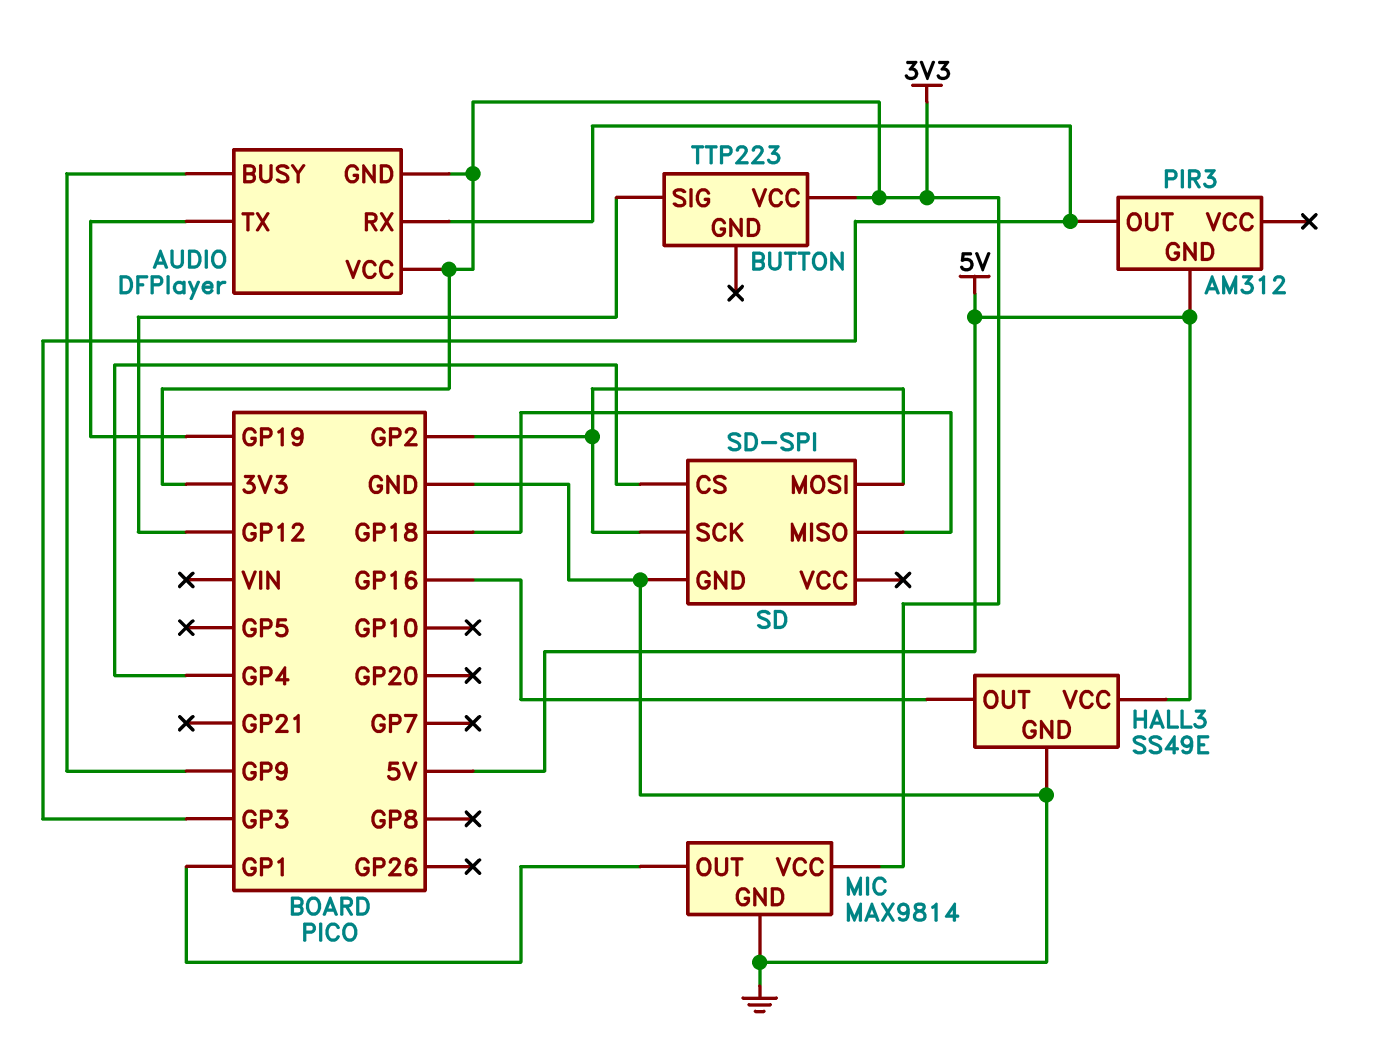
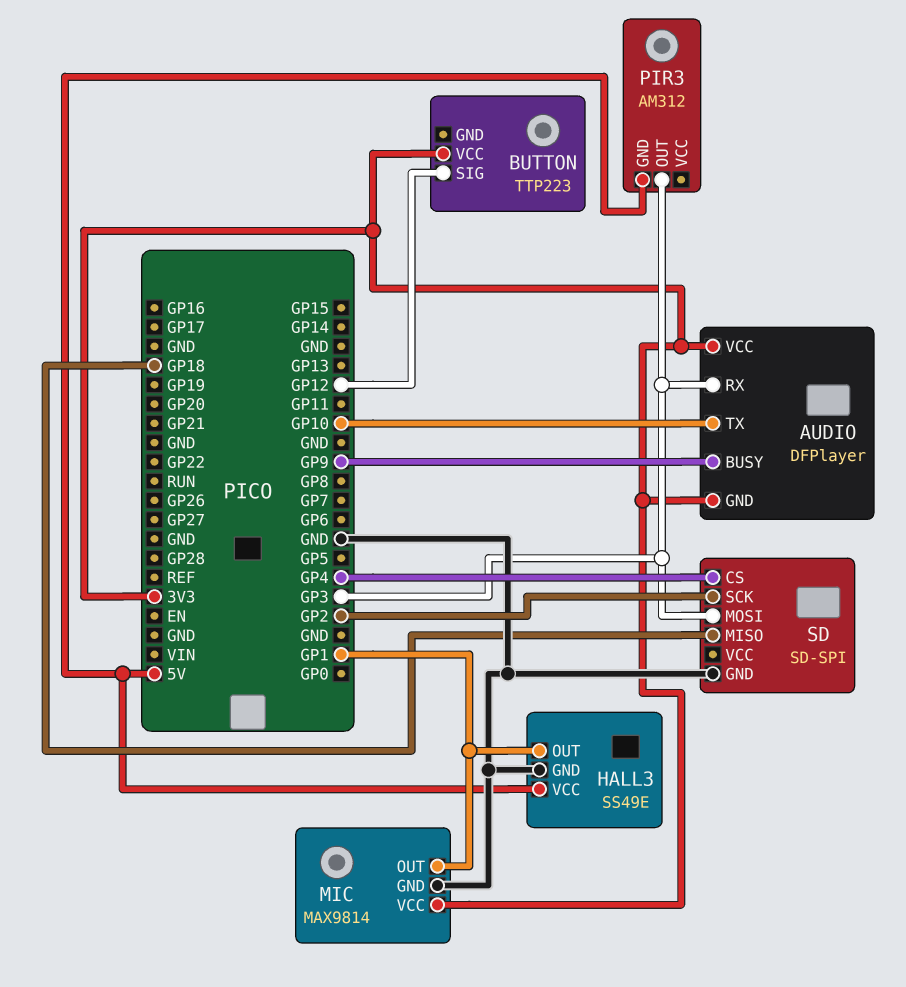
AUDIO pin TX: GP19 -> GP10
HALL3 pin OUT: GP16 -> GP1
SD pin MOSI: GP2 -> GP3

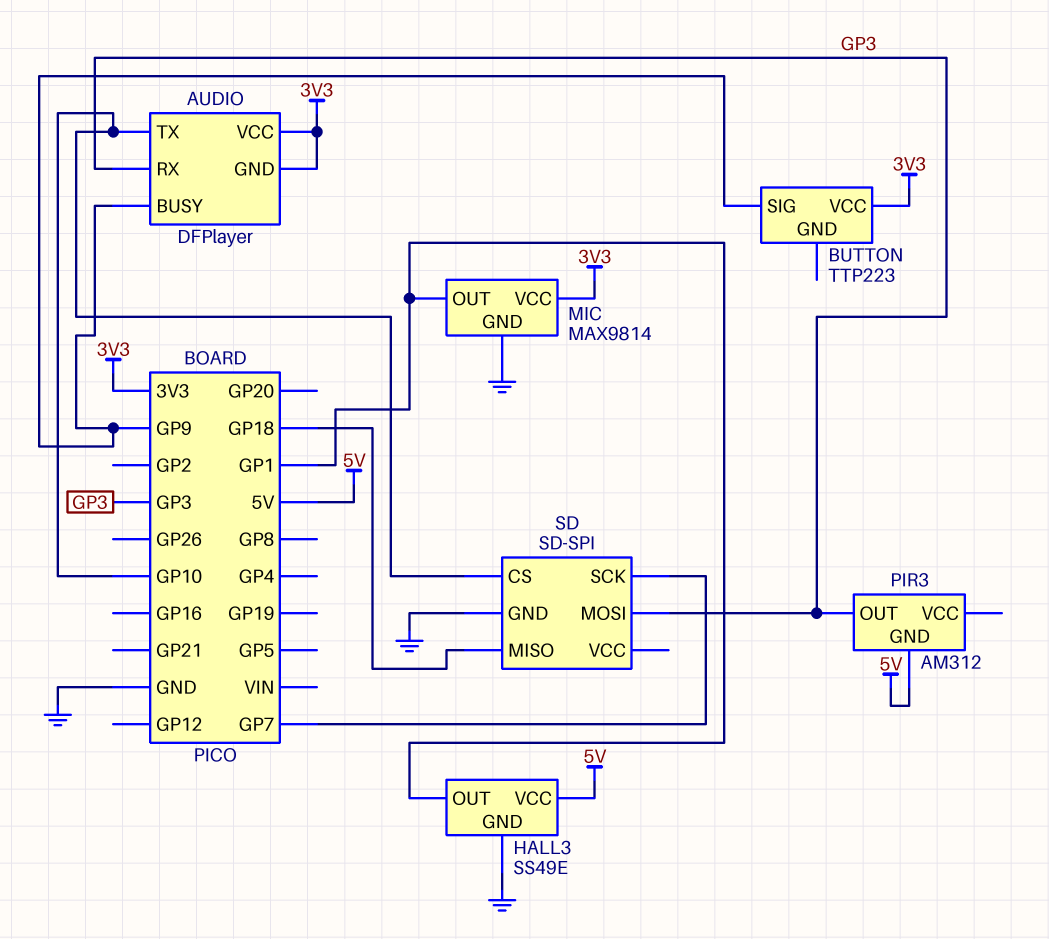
BUTTON pin SIG: GP12 -> GP9
SD pin CS: GP4 -> GP10
SD pin SCK: GP2 -> GP7

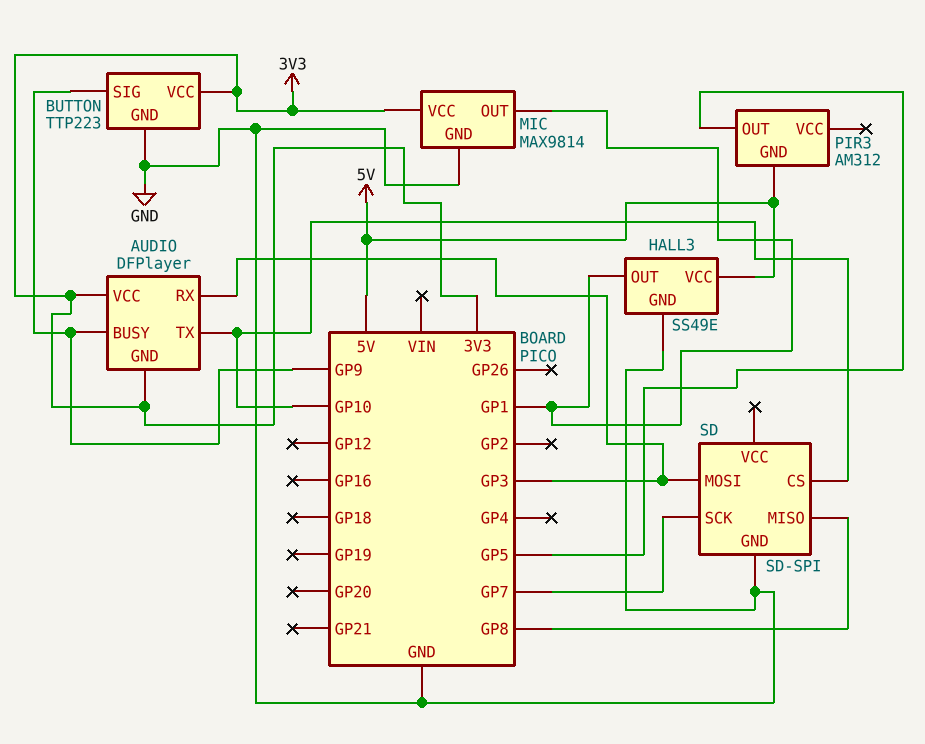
BUTTON pin GND: none -> GND
PIR3 pin OUT: GP3 -> GP5
SD pin MISO: GP18 -> GP8

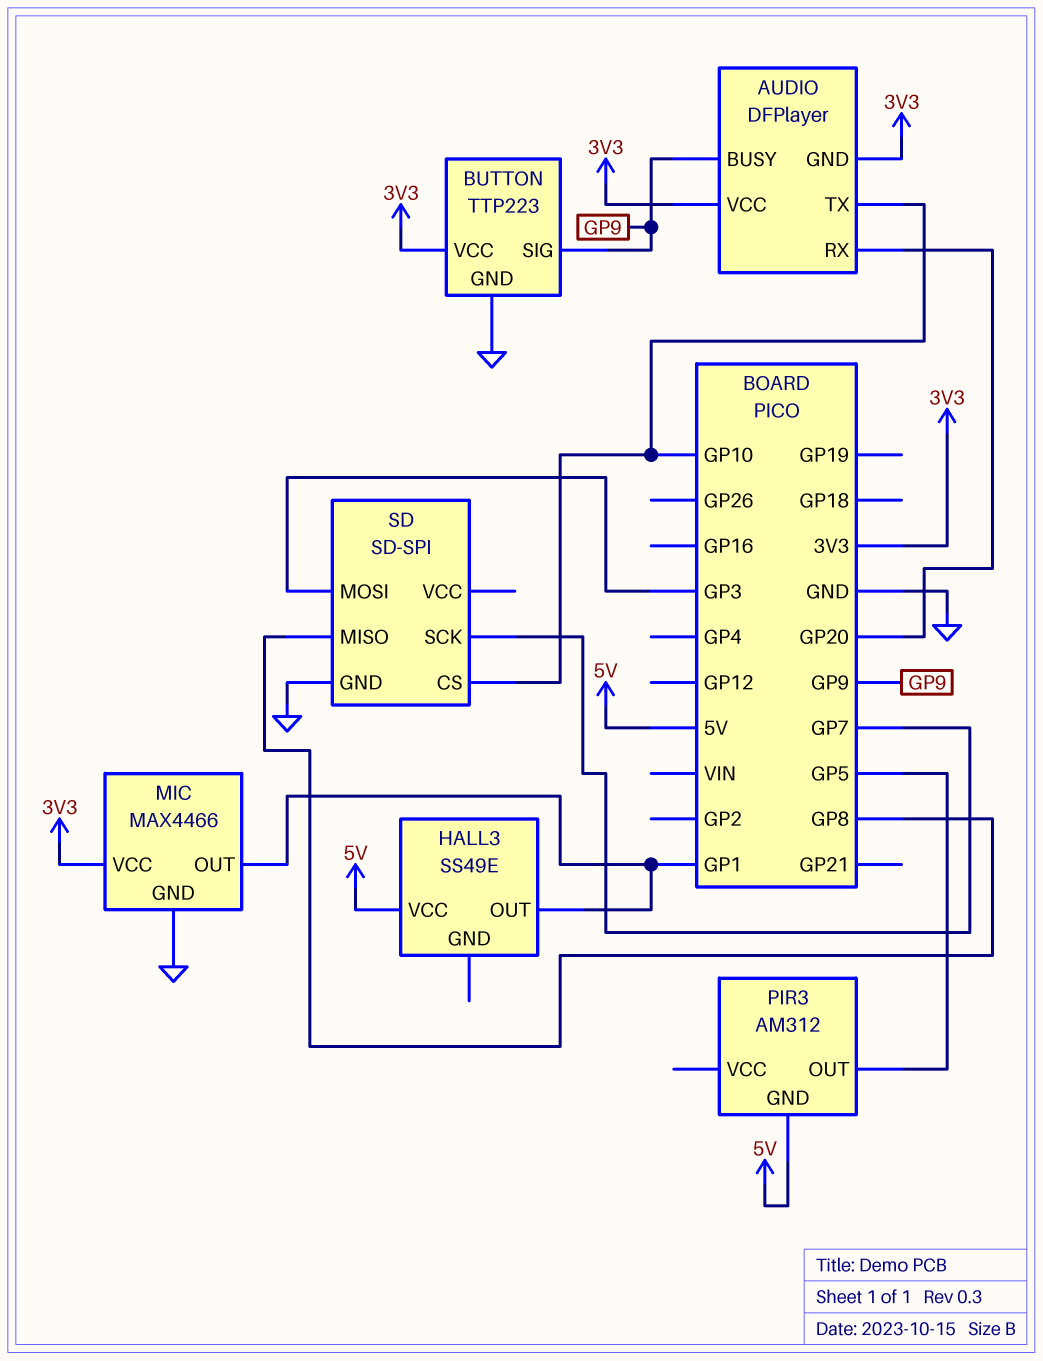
AUDIO pin RX: GP3 -> GP20
HALL3 pin GND: GND -> none
MIC: MAX9814 -> MAX4466

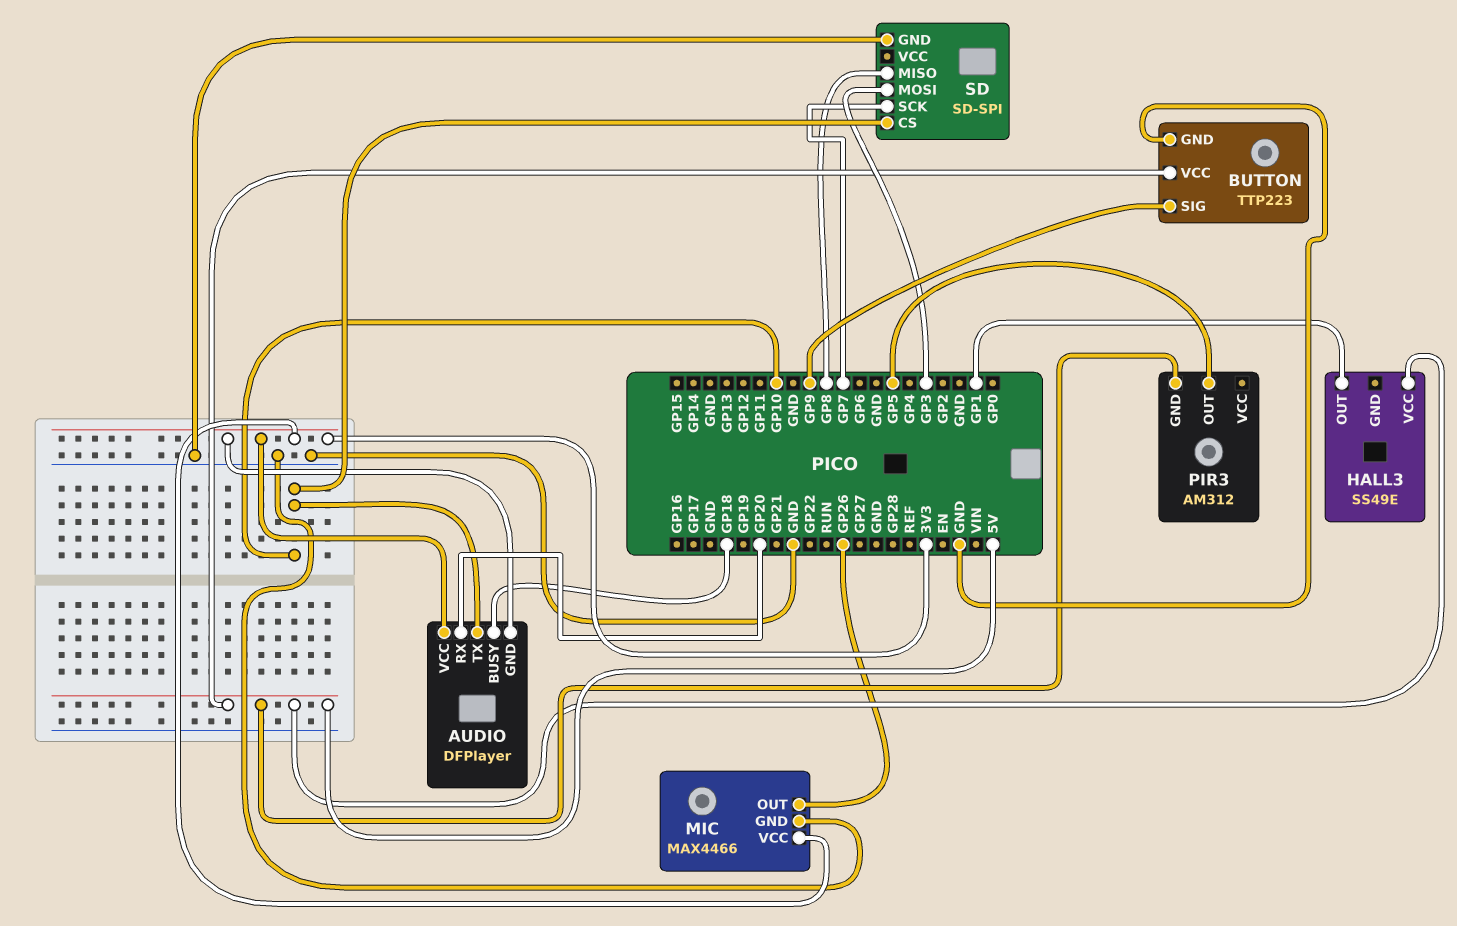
AUDIO pin BUSY: GP9 -> GP18
BUTTON pin VCC: 3V3 -> 5V
MIC pin OUT: GP1 -> GP26

